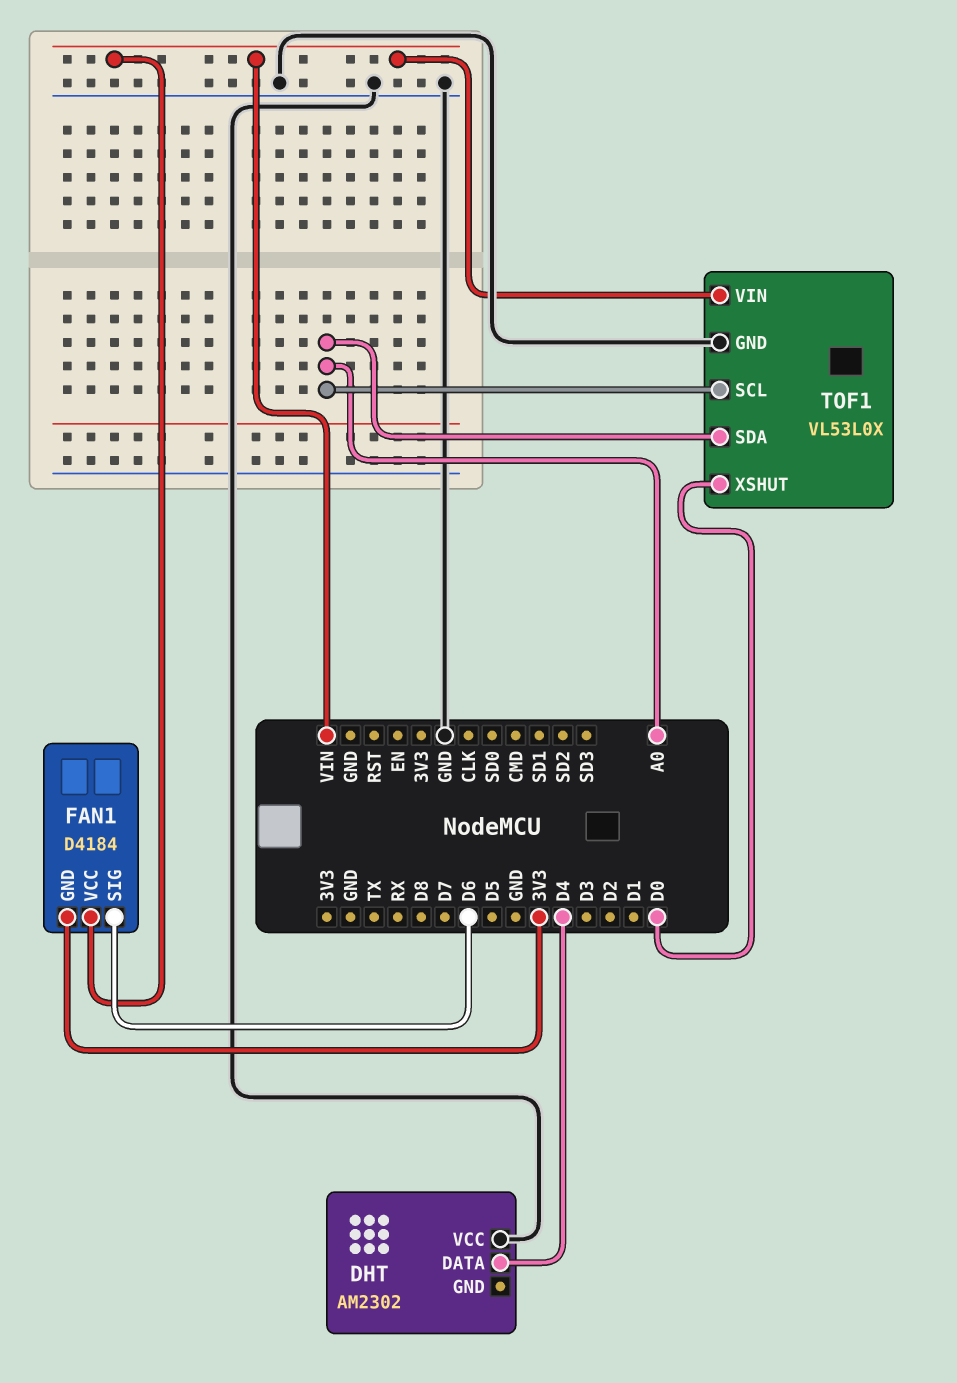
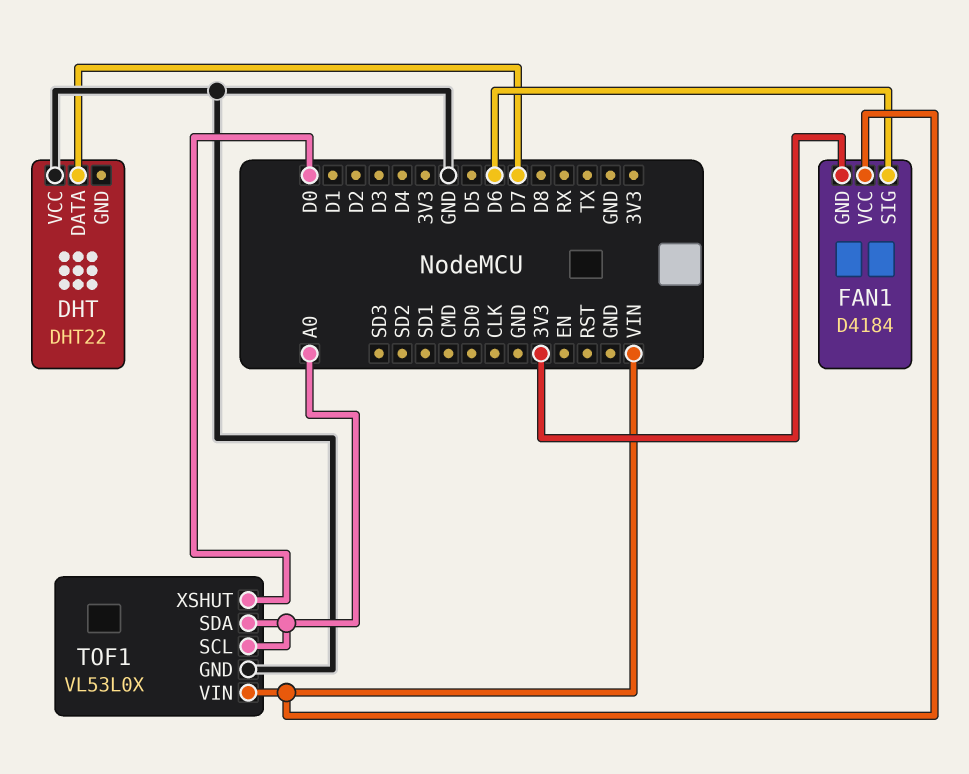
DHT: AM2302 -> DHT22
DHT pin DATA: D4 -> D7

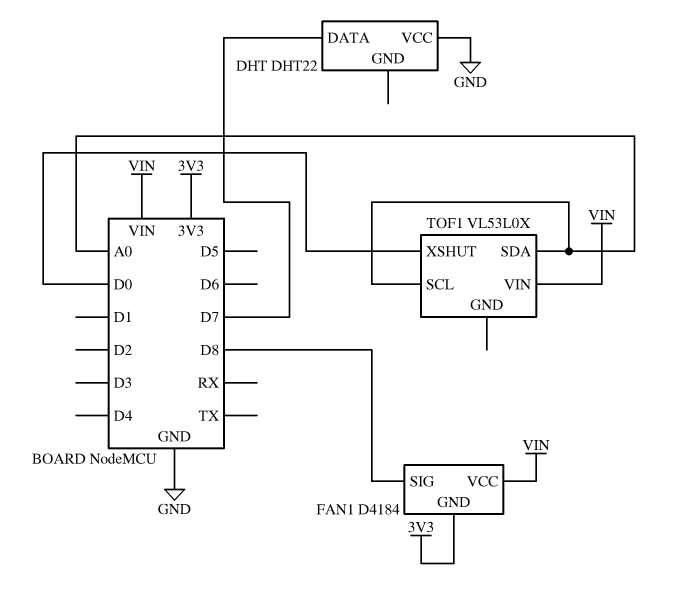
FAN1 pin SIG: D6 -> D8
TOF1 pin GND: GND -> none

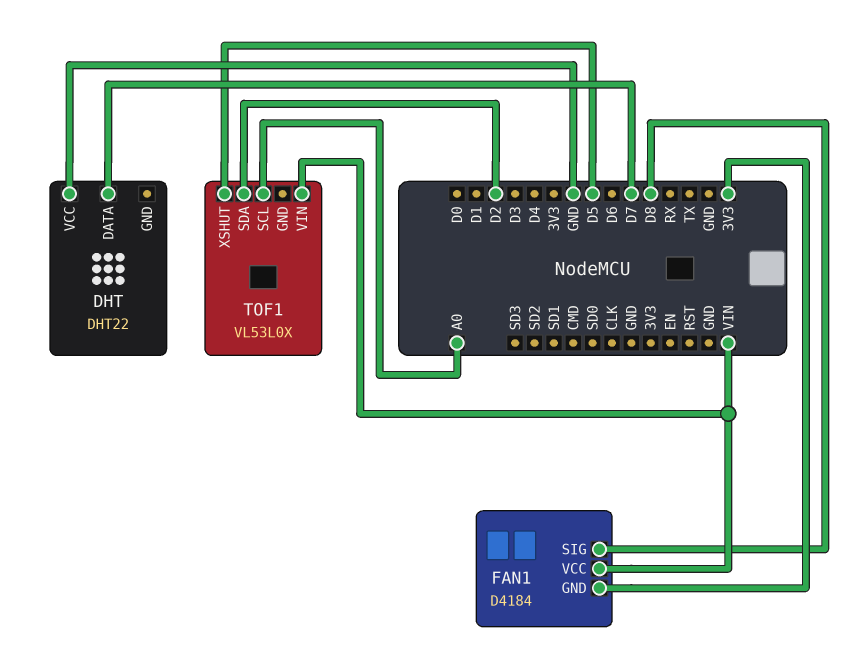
TOF1 pin SDA: A0 -> D2
TOF1 pin XSHUT: D0 -> D5

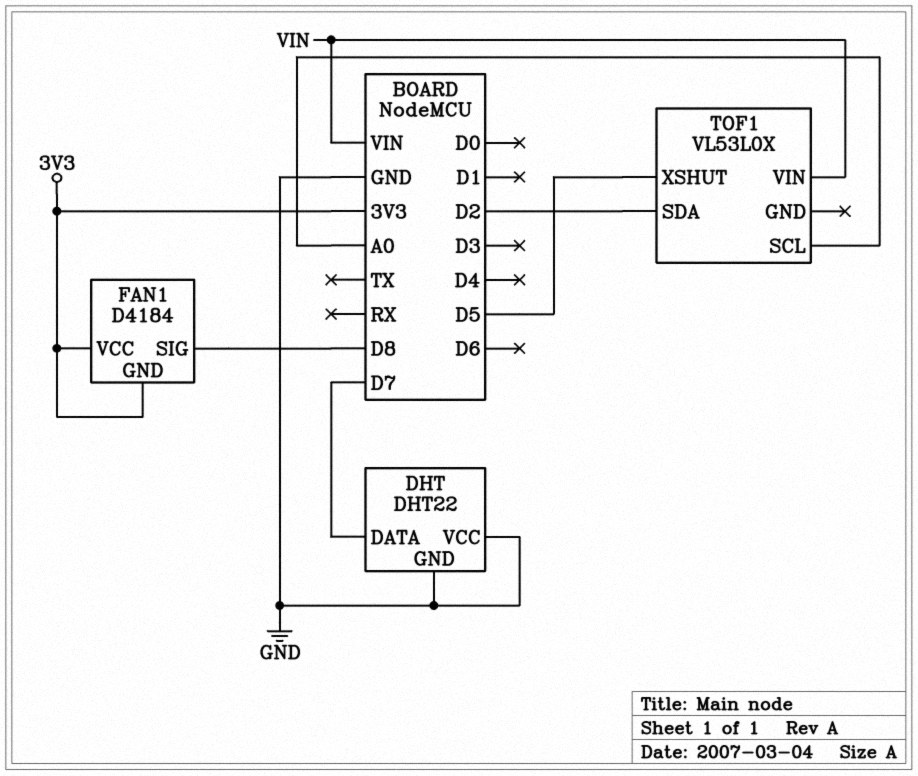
DHT pin GND: none -> GND
FAN1 pin VCC: VIN -> 3V3

